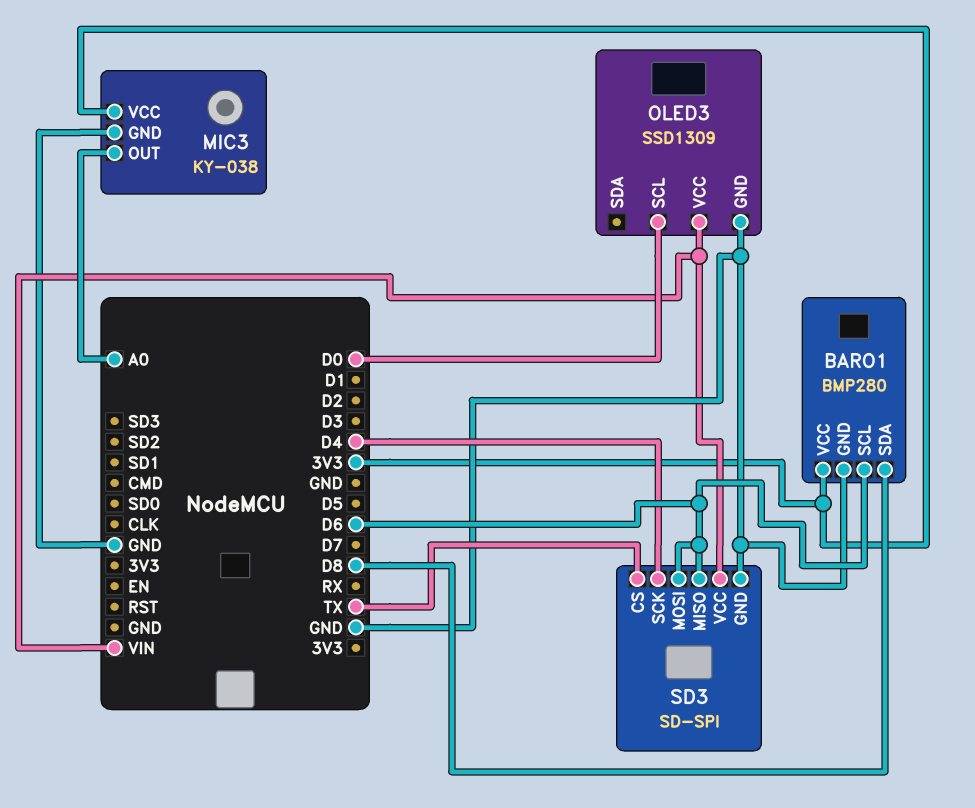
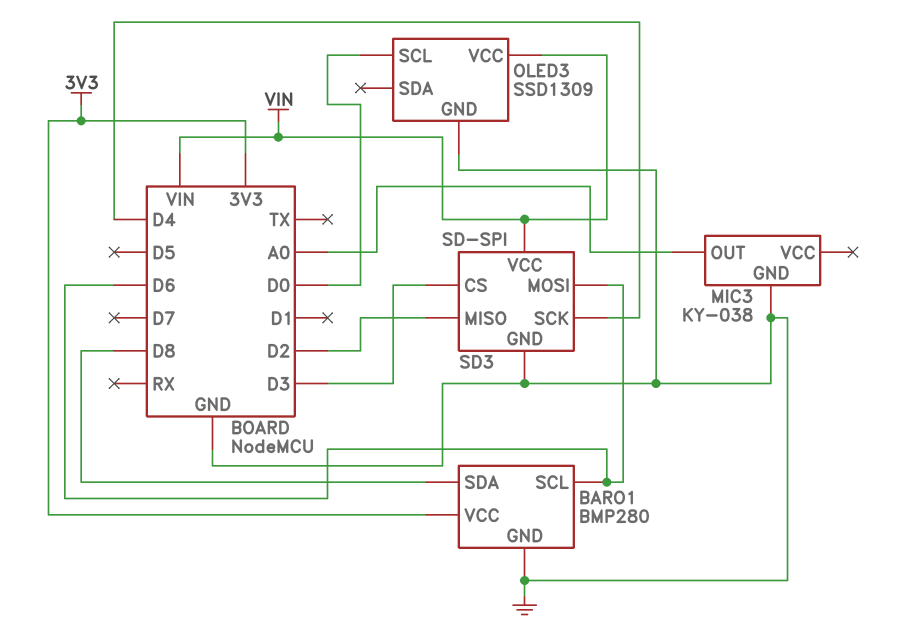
MIC3 pin VCC: 3V3 -> none
SD3 pin CS: TX -> D3
SD3 pin MISO: D6 -> D2

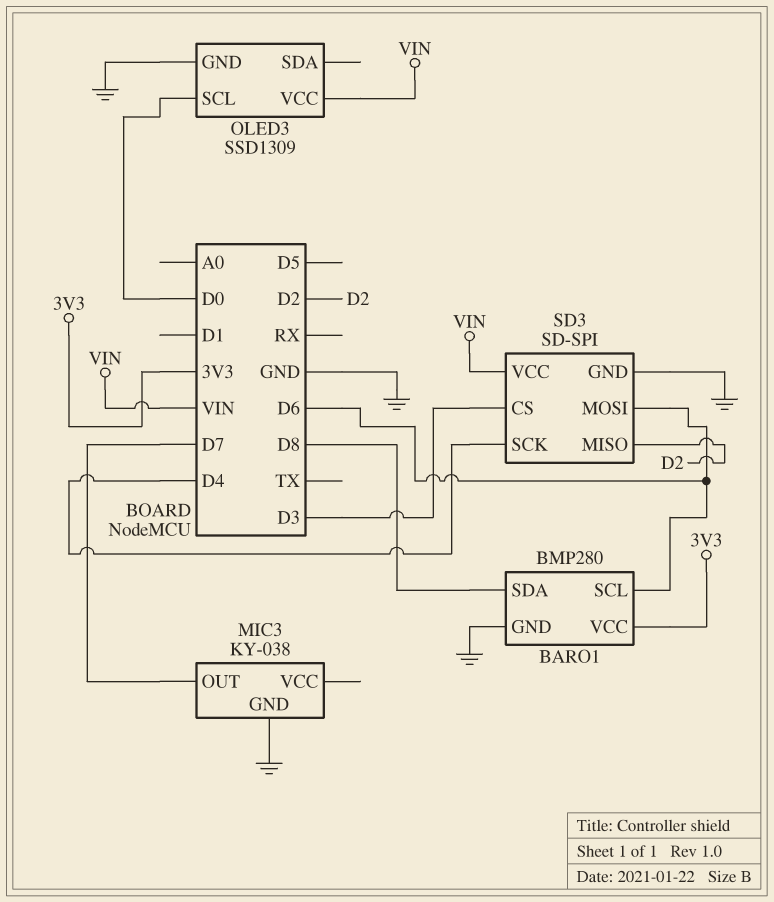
MIC3 pin OUT: A0 -> D7

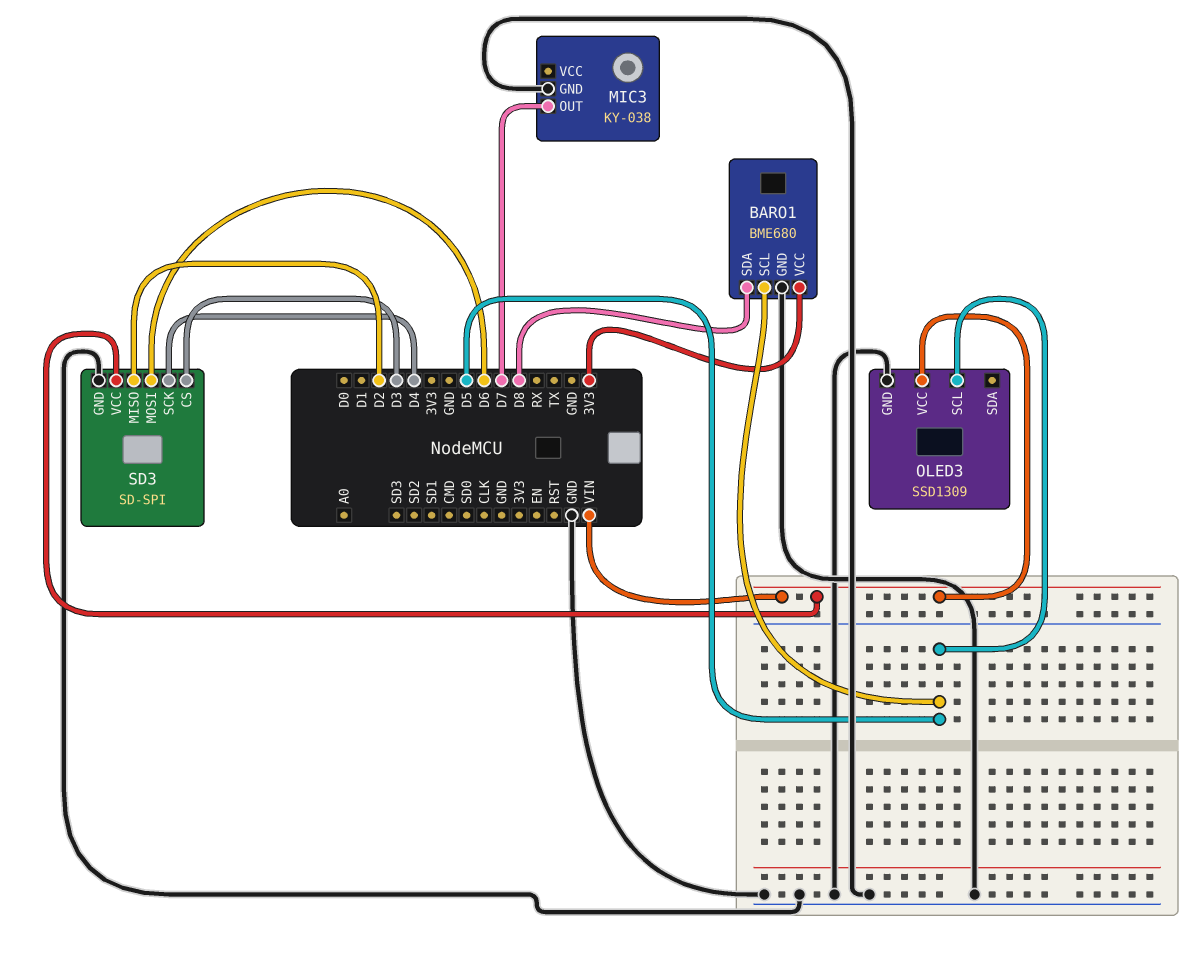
BARO1: BMP280 -> BME680
BARO1 pin SCL: D6 -> D5
OLED3 pin SCL: D0 -> D5

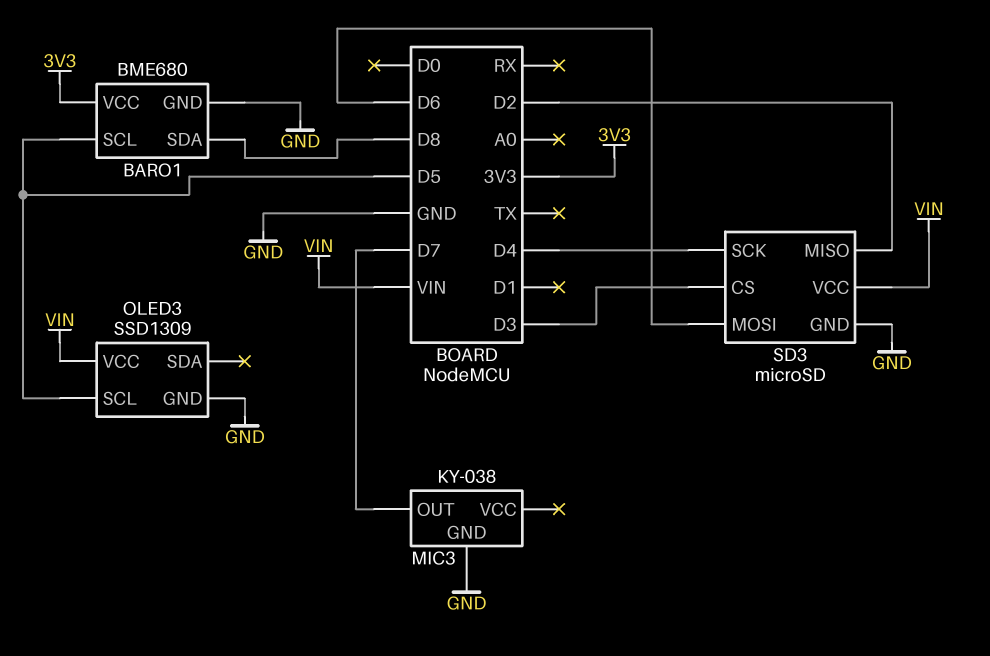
SD3: SD-SPI -> microSD

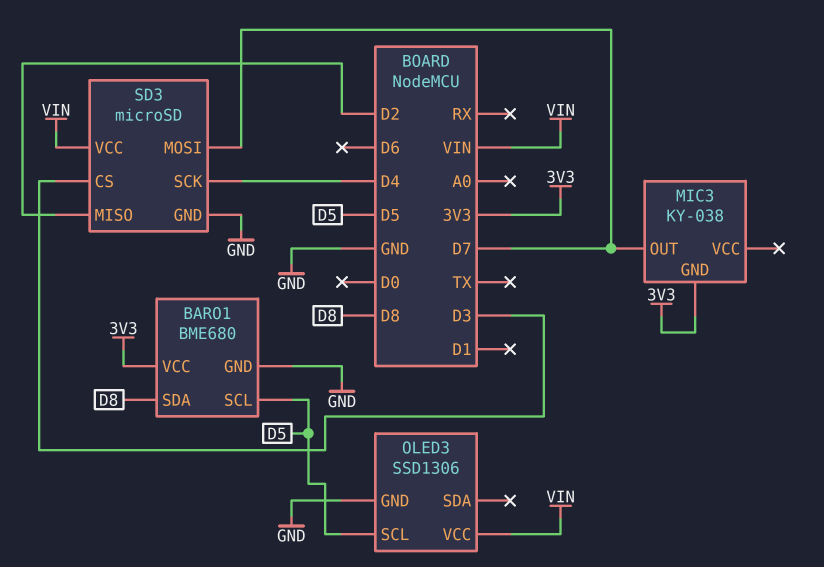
MIC3 pin GND: GND -> 3V3
OLED3: SSD1309 -> SSD1306
SD3 pin MOSI: D6 -> D7

